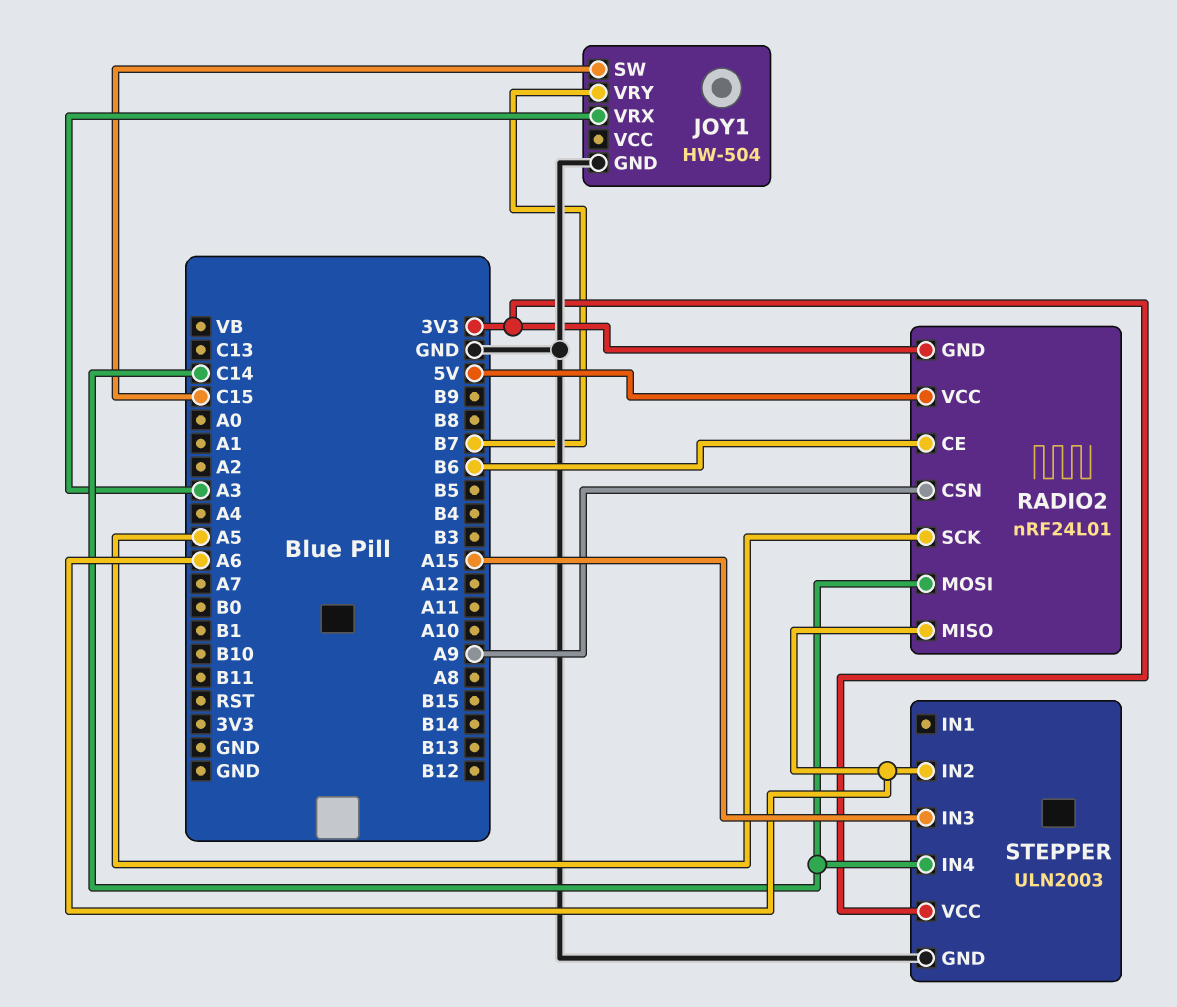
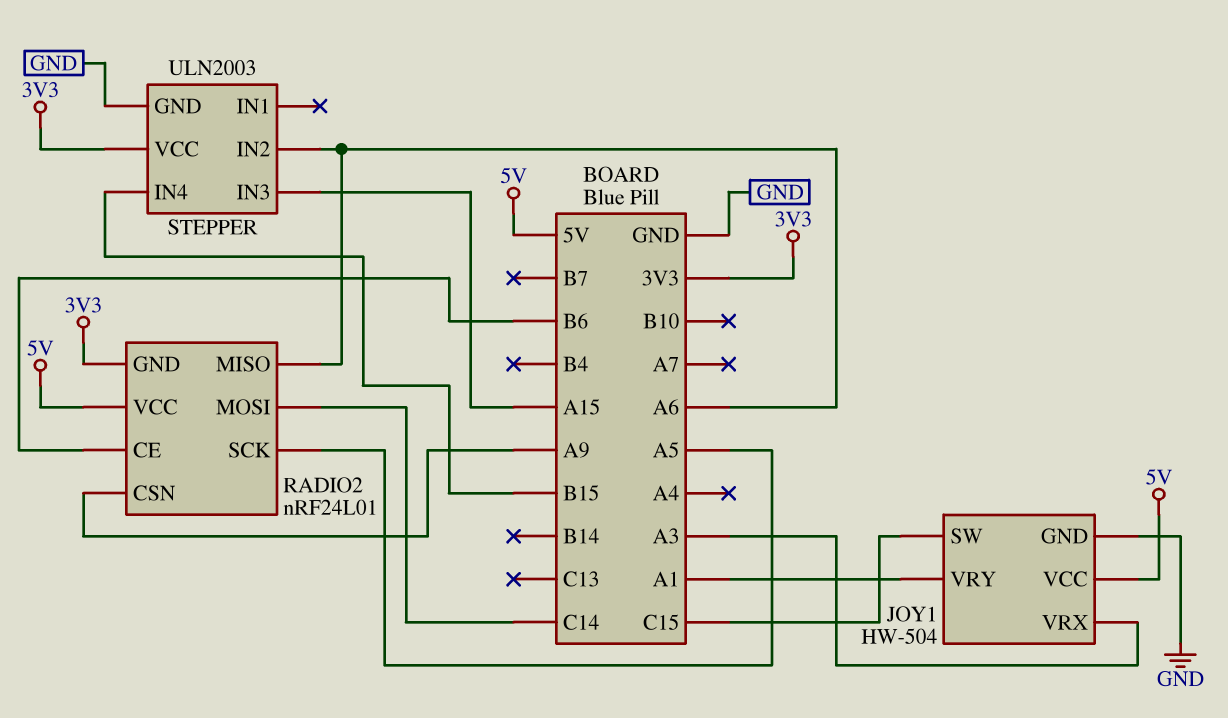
JOY1 pin VCC: none -> 5V
JOY1 pin VRY: B7 -> A1
STEPPER pin IN4: C14 -> B15

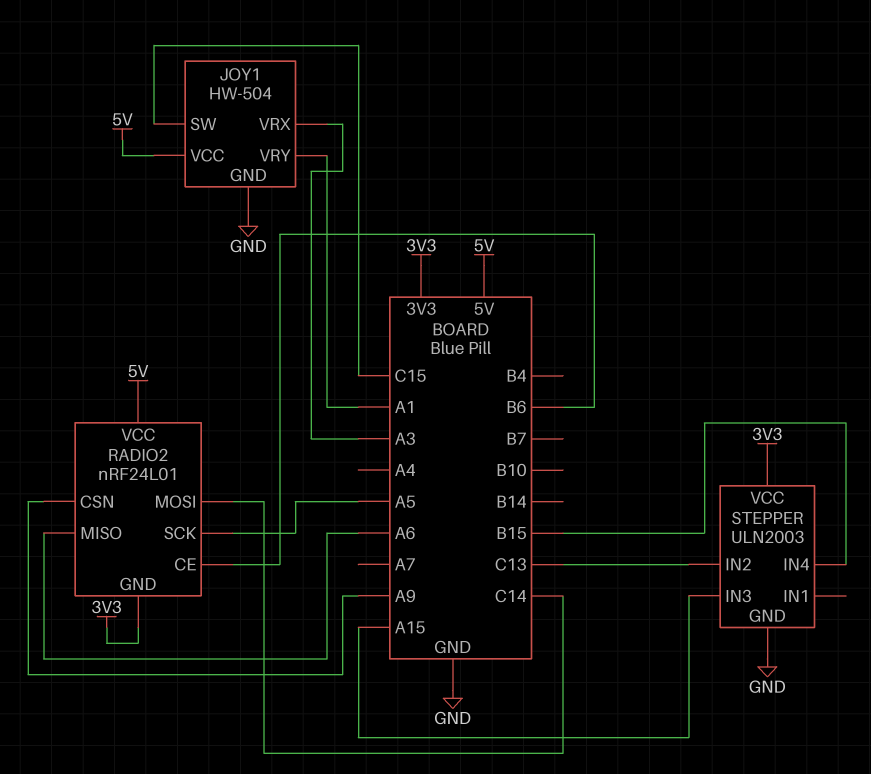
STEPPER pin IN2: A6 -> C13

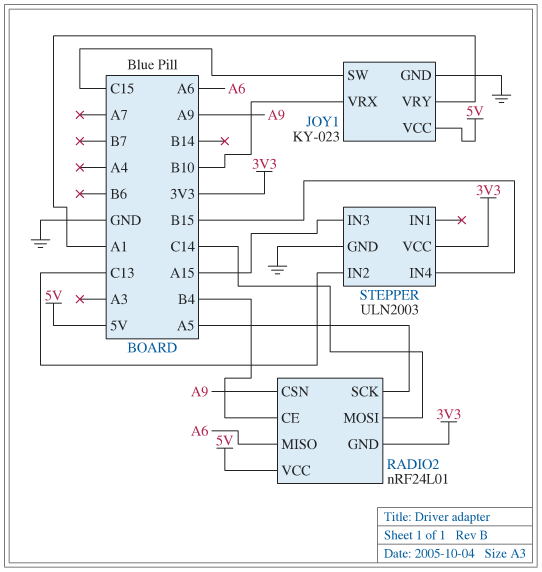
JOY1: HW-504 -> KY-023
JOY1 pin VRX: A3 -> B10
RADIO2 pin CE: B6 -> B4

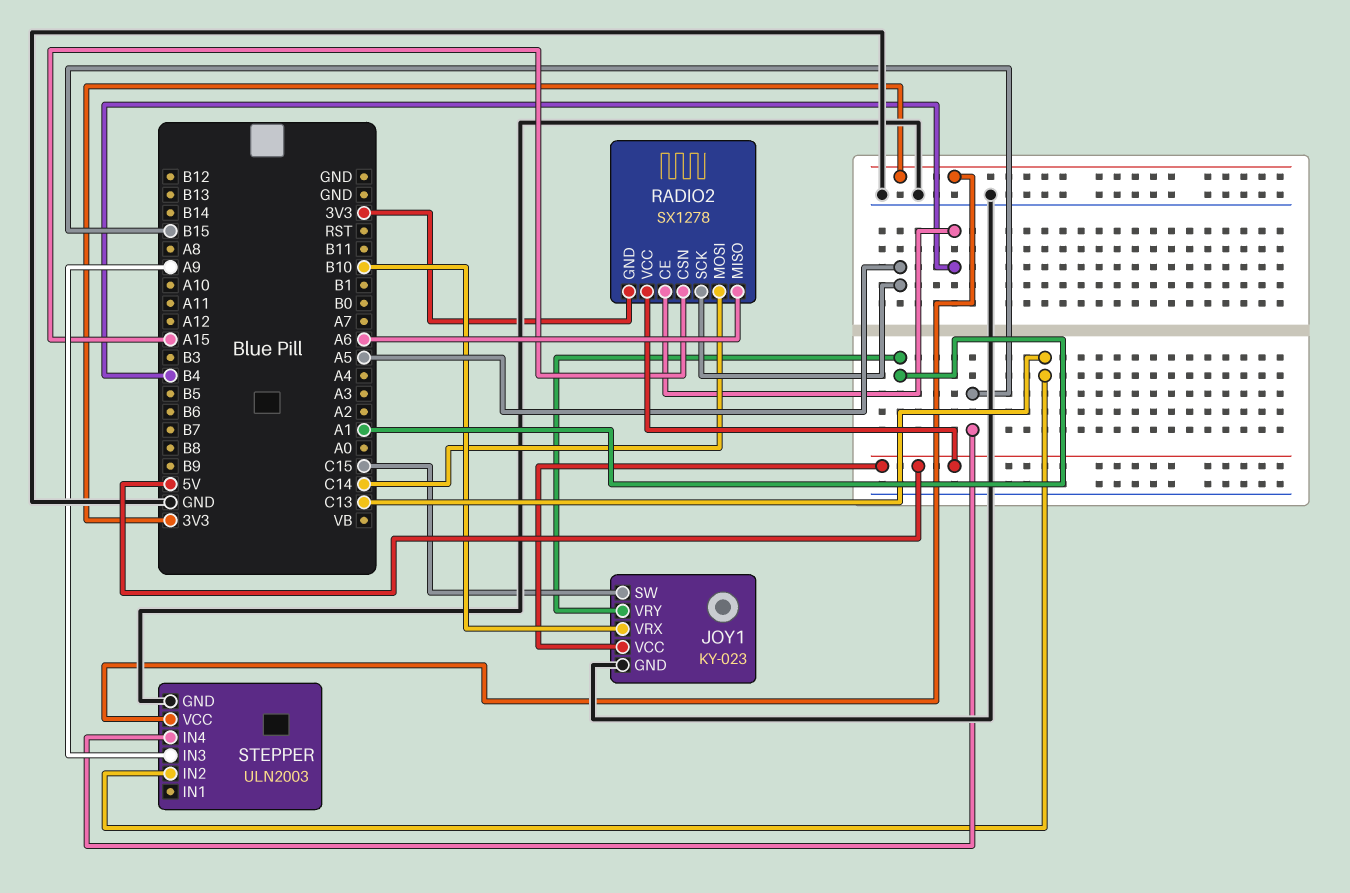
RADIO2: nRF24L01 -> SX1278
RADIO2 pin CSN: A9 -> A15
STEPPER pin IN3: A15 -> A9

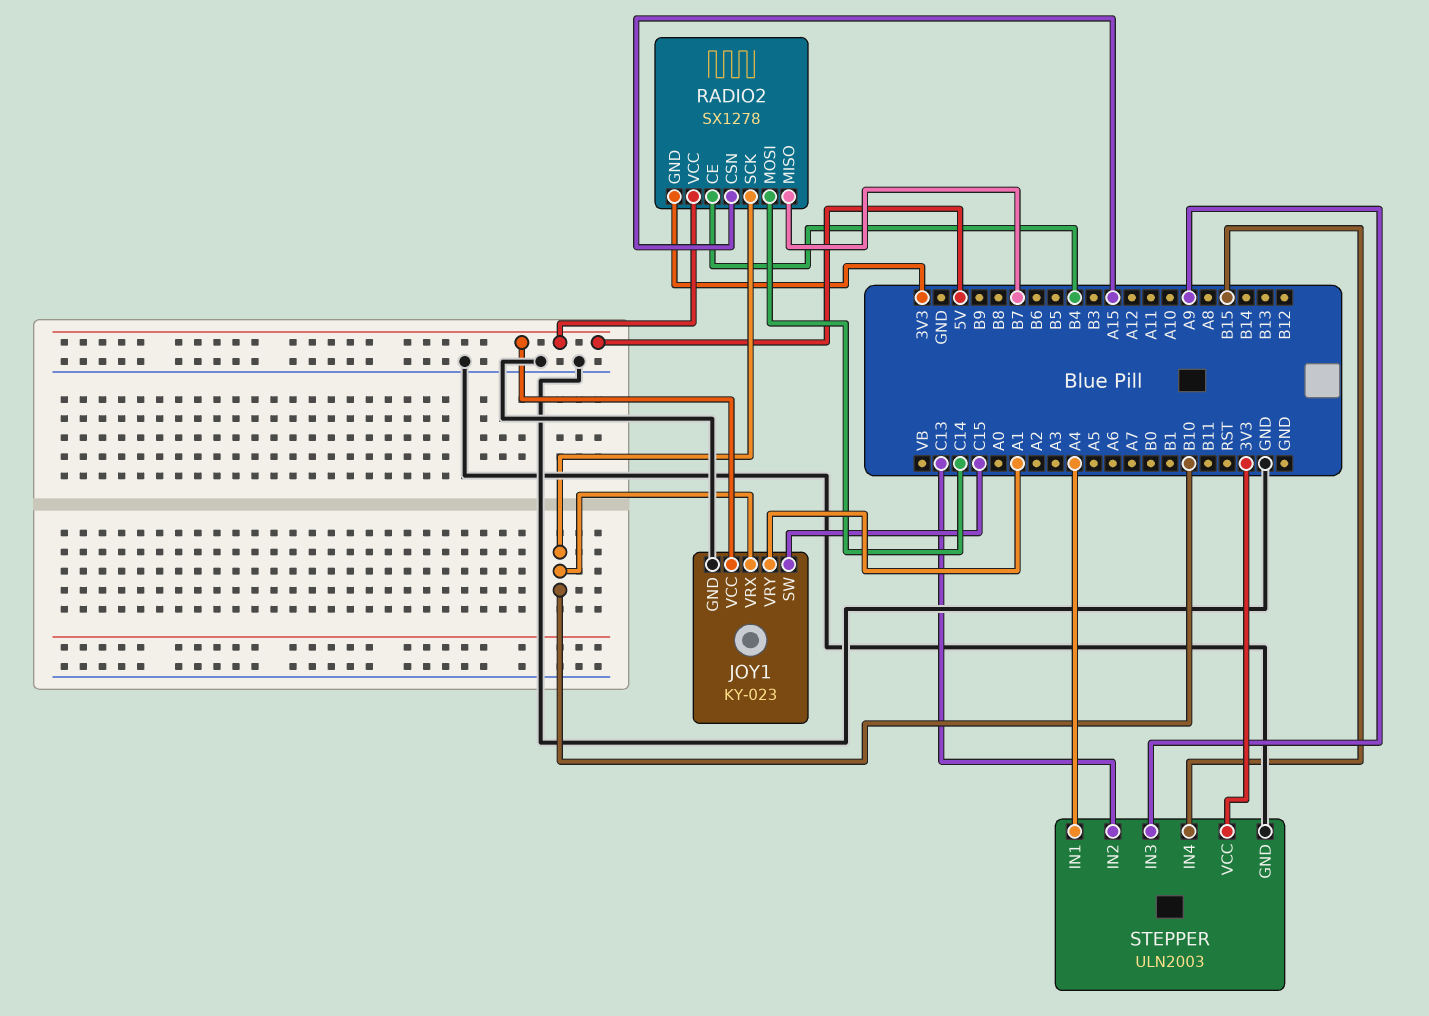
RADIO2 pin MISO: A6 -> B7
RADIO2 pin SCK: A5 -> B10
STEPPER pin IN1: none -> A4

